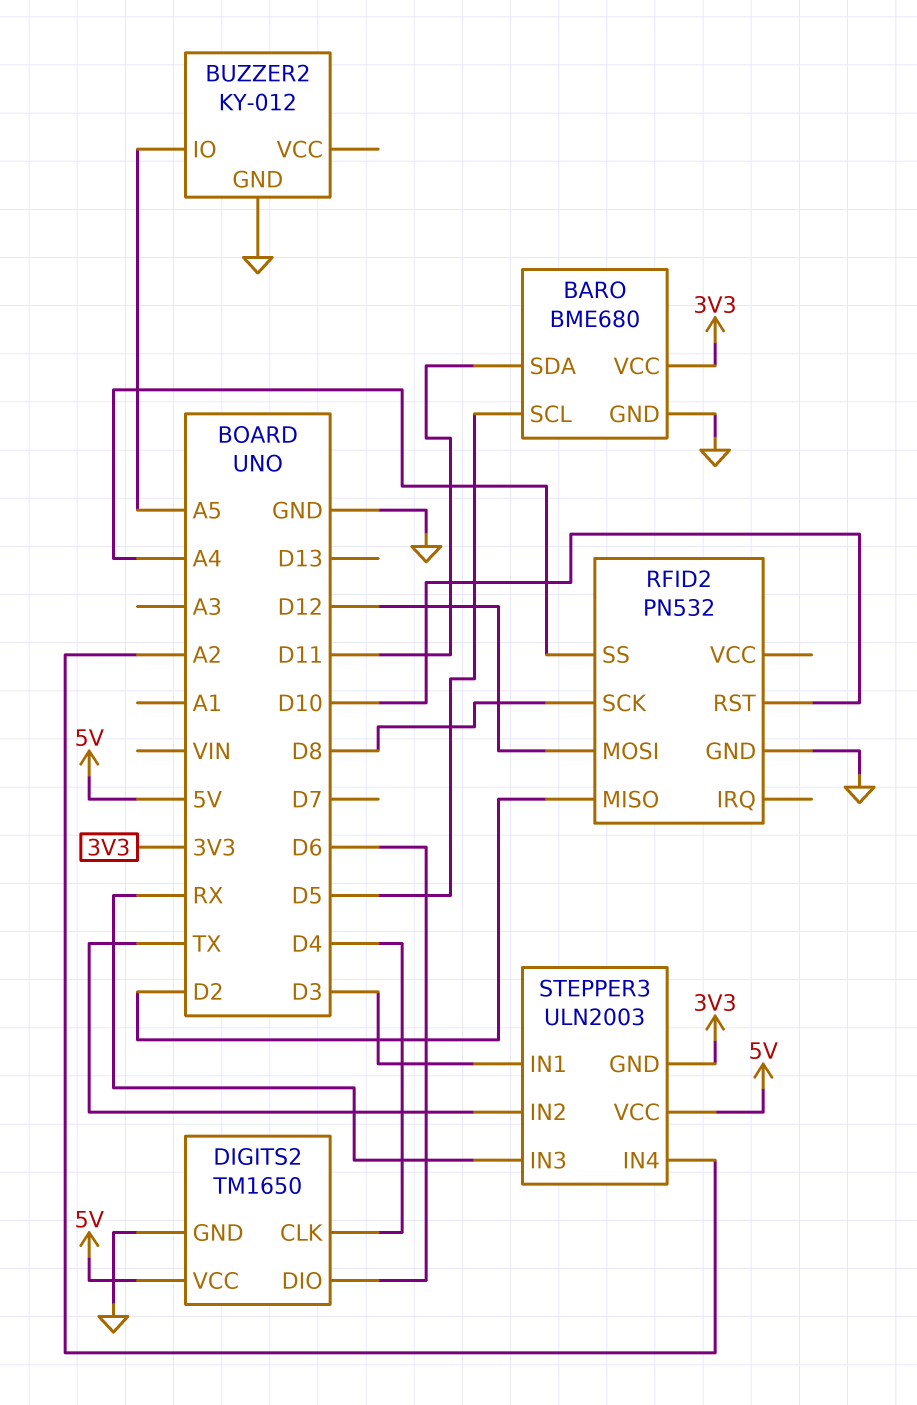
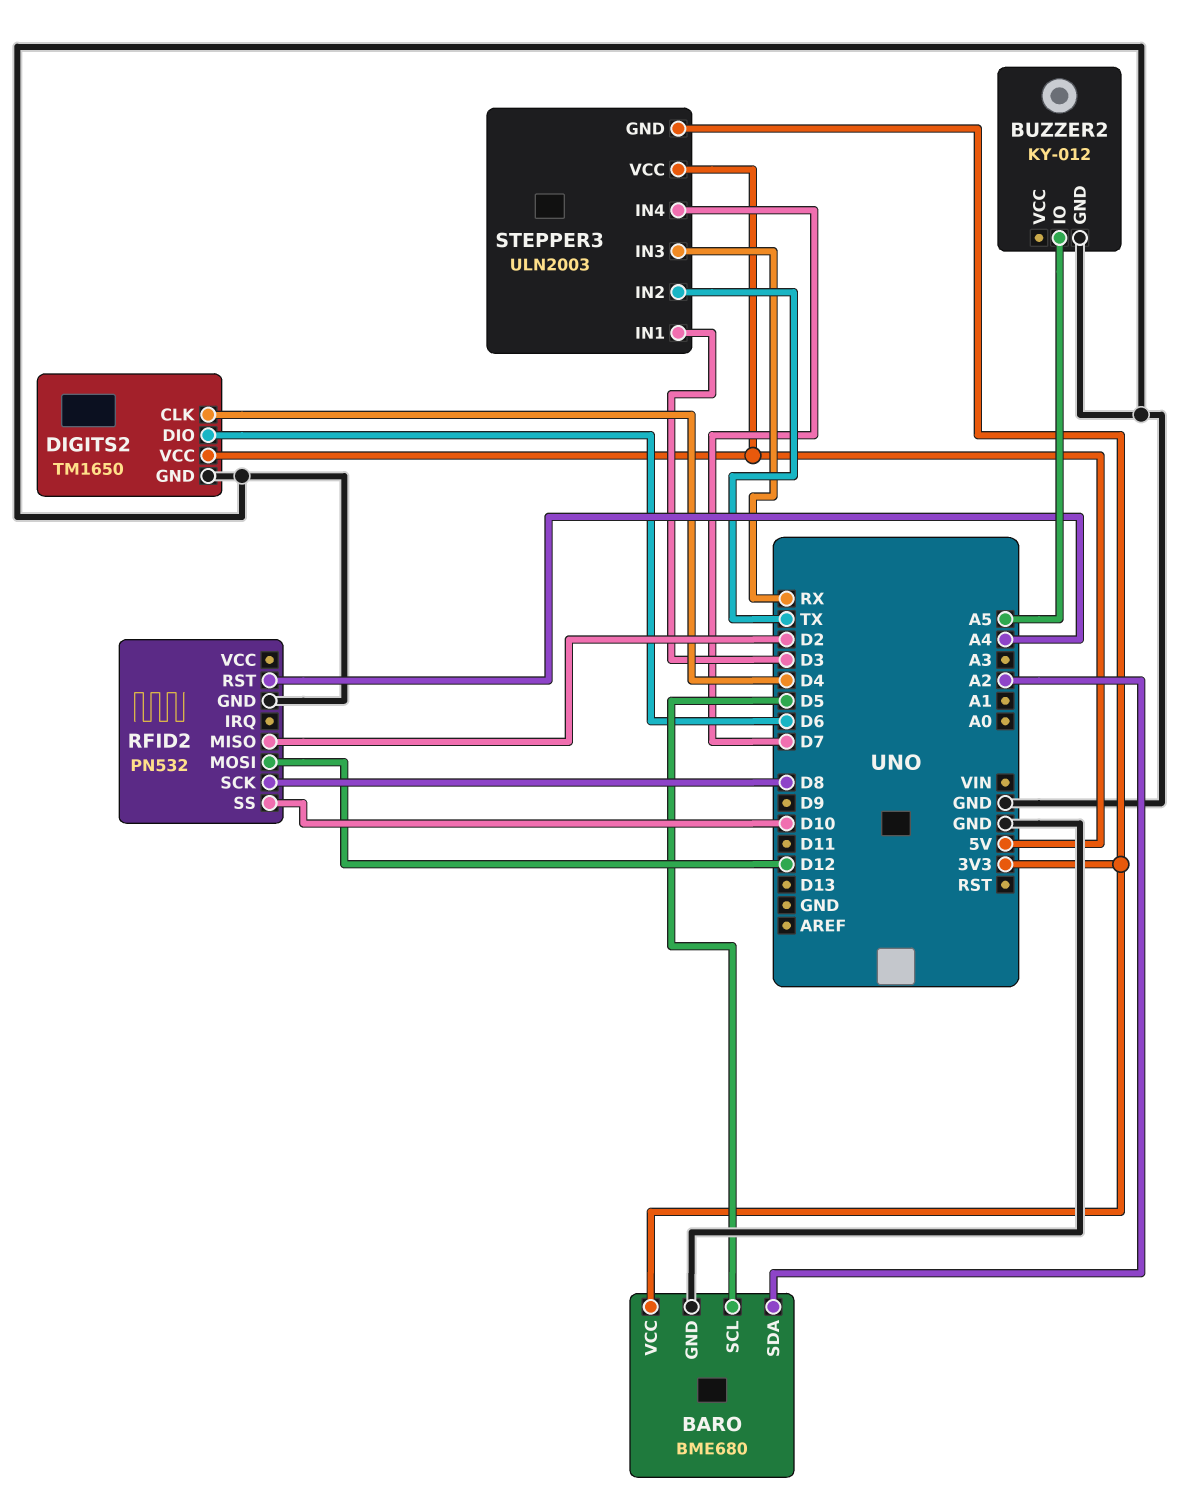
BARO pin SDA: D11 -> A2
RFID2 pin RST: D10 -> A4
RFID2 pin SS: A4 -> D10
STEPPER3 pin IN4: A2 -> D7

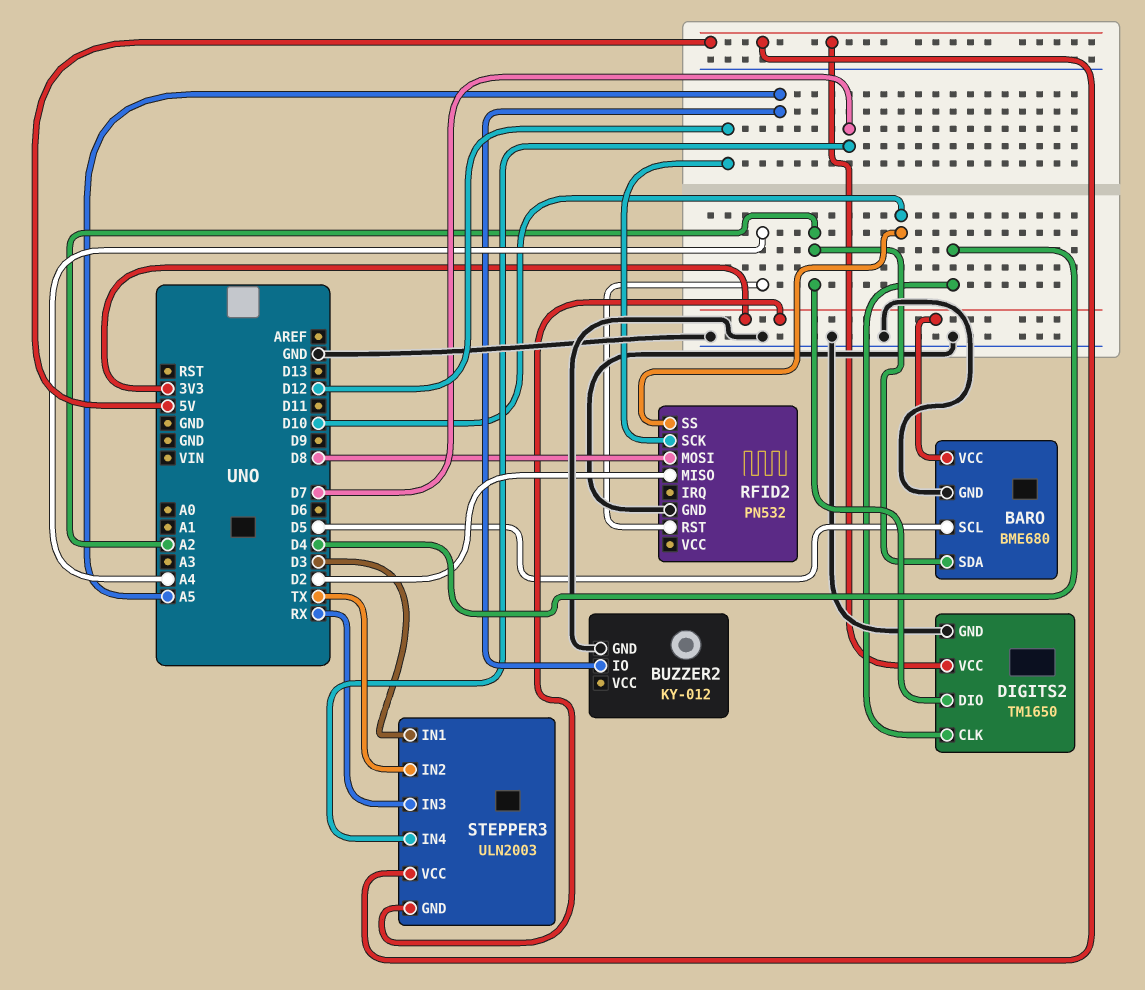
DIGITS2 pin DIO: D6 -> A2
RFID2 pin MOSI: D12 -> D8
RFID2 pin SCK: D8 -> D12

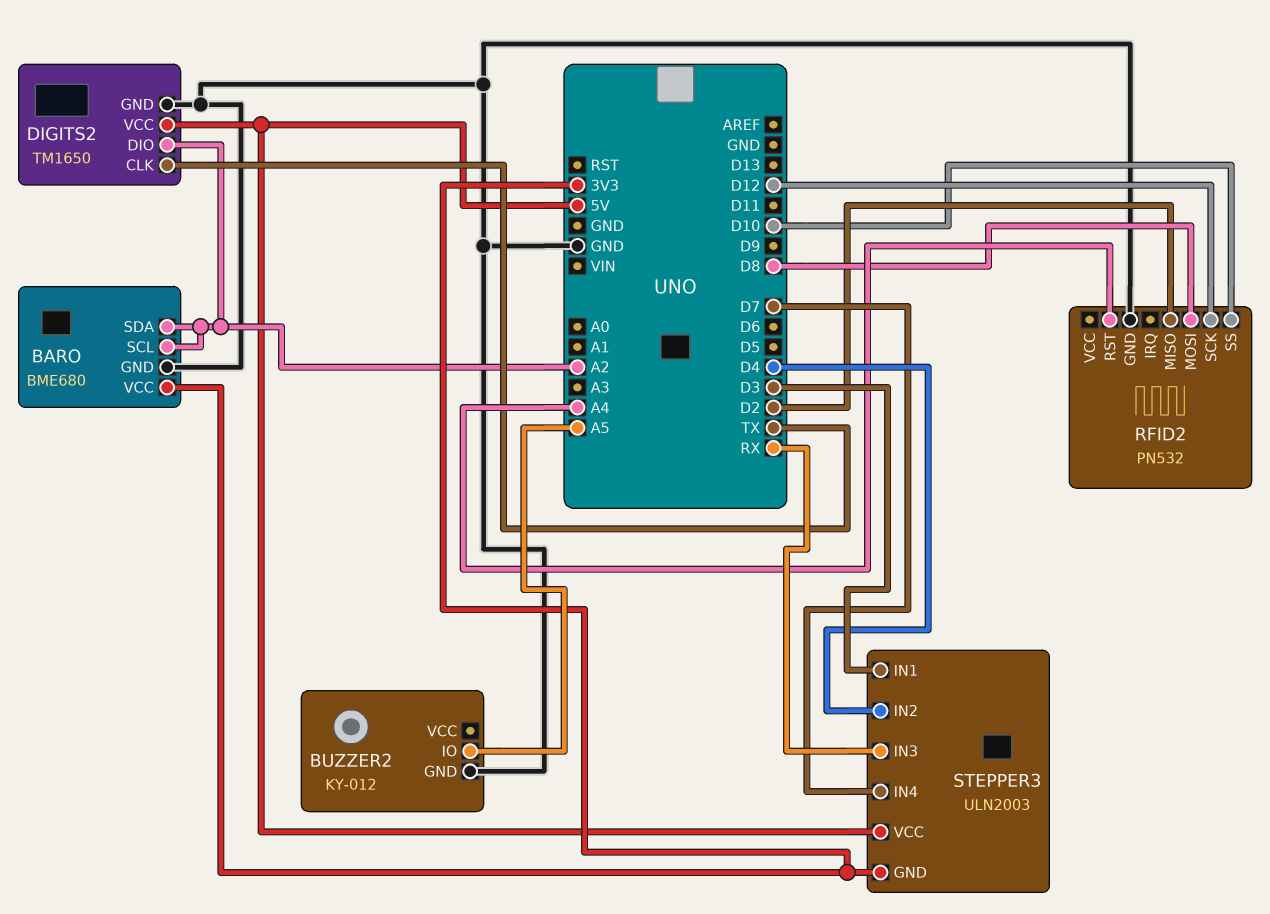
BARO pin SCL: D5 -> A2
DIGITS2 pin CLK: D4 -> TX
STEPPER3 pin IN2: TX -> D4

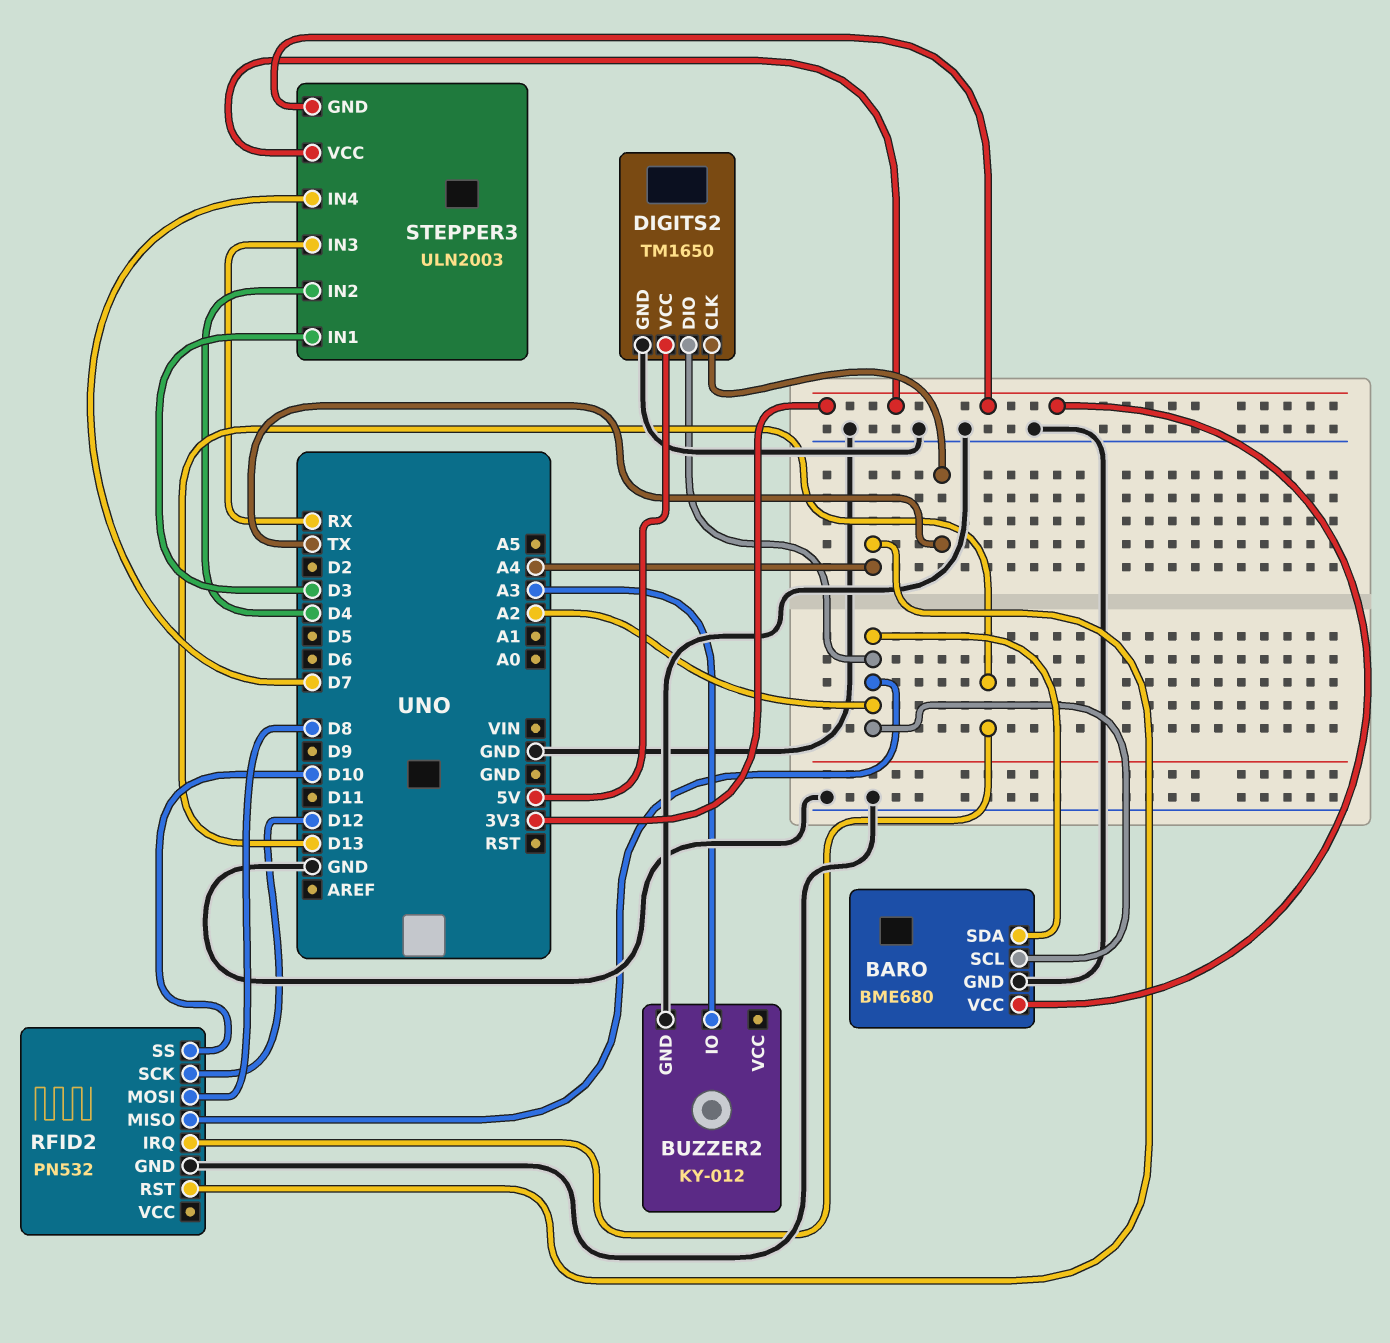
BUZZER2 pin IO: A5 -> A3
RFID2 pin IRQ: none -> D13
RFID2 pin MISO: D2 -> A2
STEPPER3 pin VCC: 5V -> 3V3

